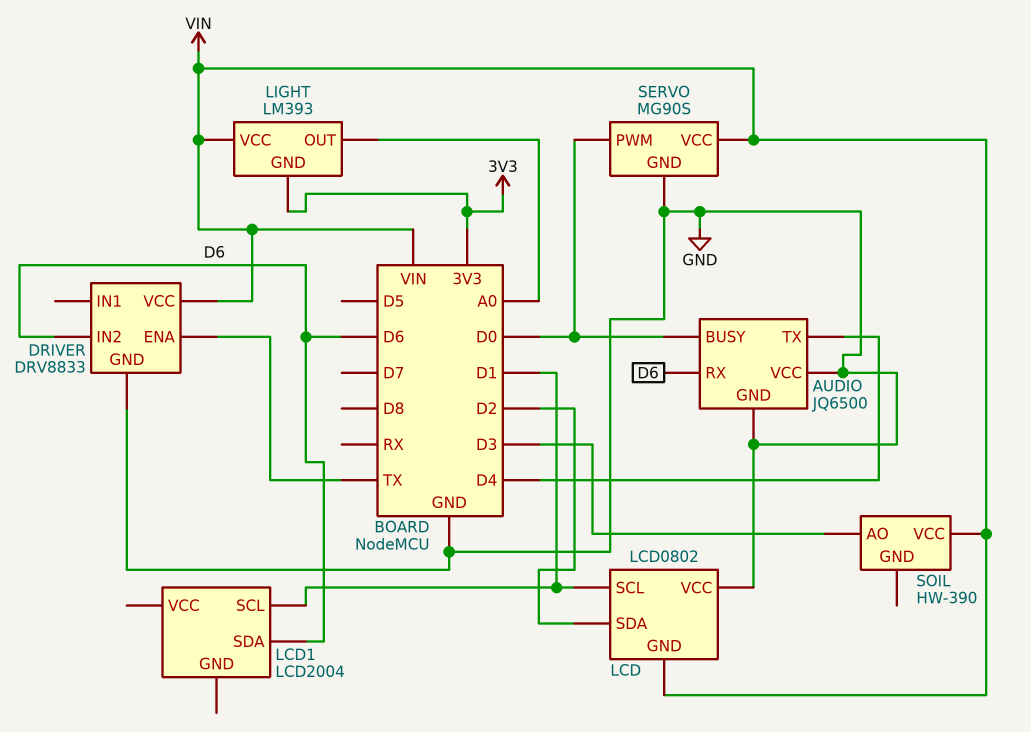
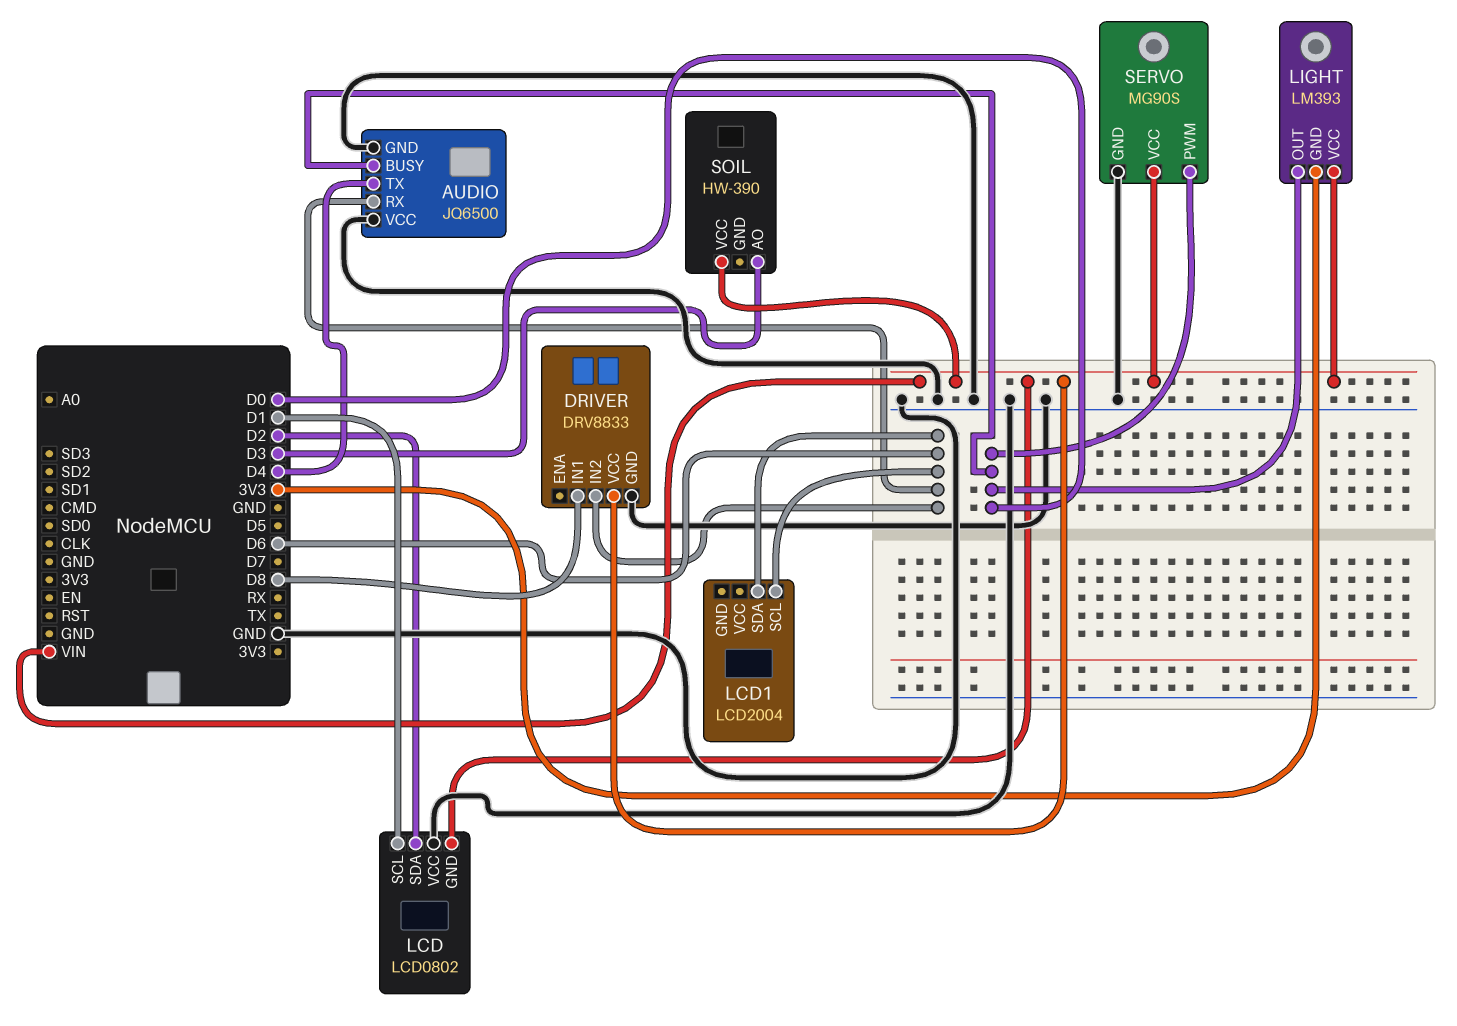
DRIVER pin ENA: TX -> none
DRIVER pin IN1: none -> D8
LCD1 pin SCL: D1 -> D6
LIGHT pin OUT: A0 -> D0

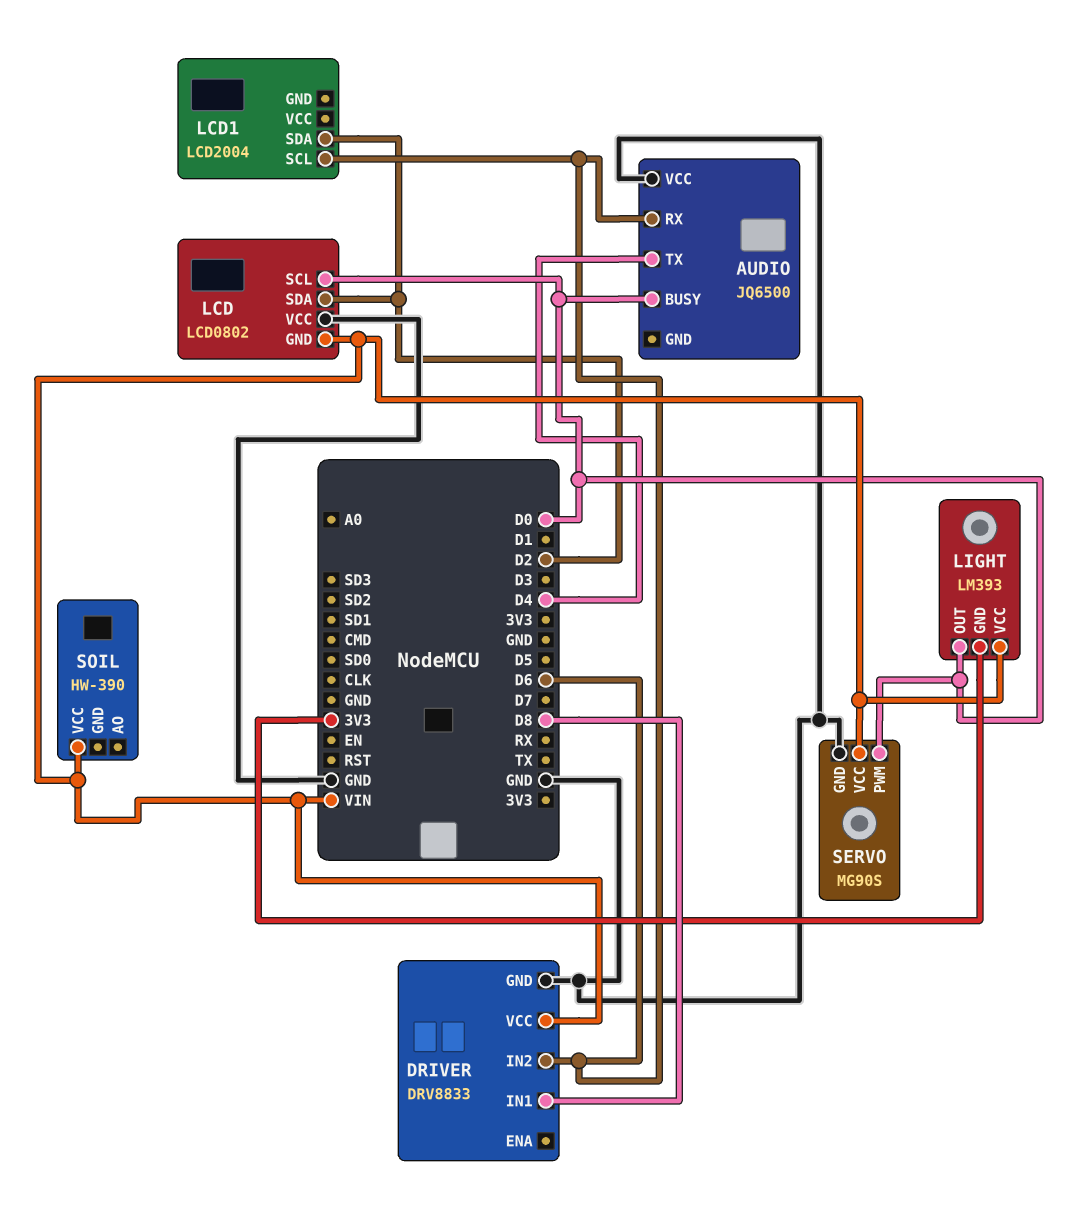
AUDIO pin GND: GND -> none
LCD pin SCL: D1 -> D0
LCD1 pin SDA: D6 -> D2
SOIL pin AO: D3 -> none

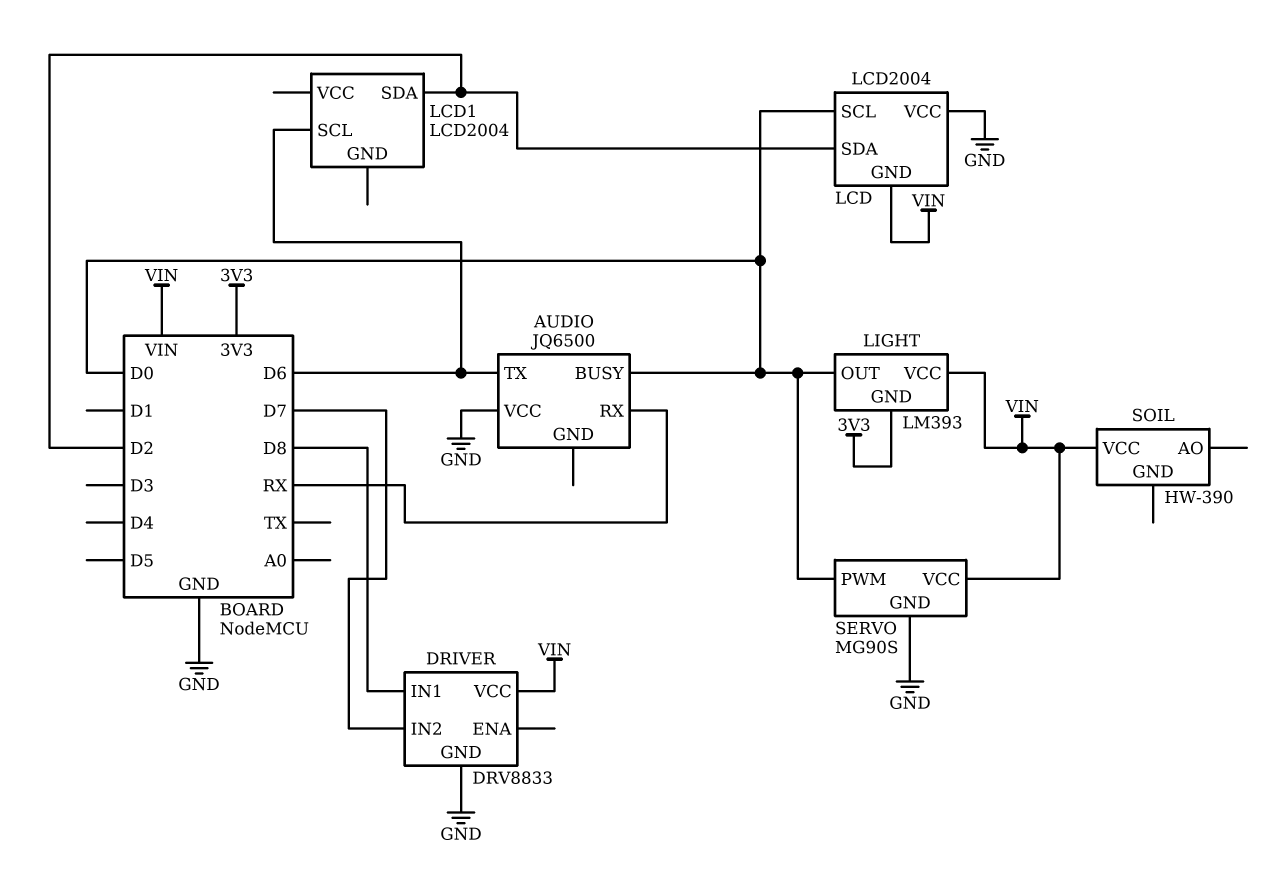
AUDIO pin RX: D6 -> RX
AUDIO pin TX: D4 -> D6
DRIVER pin IN2: D6 -> D7
LCD: LCD0802 -> LCD2004

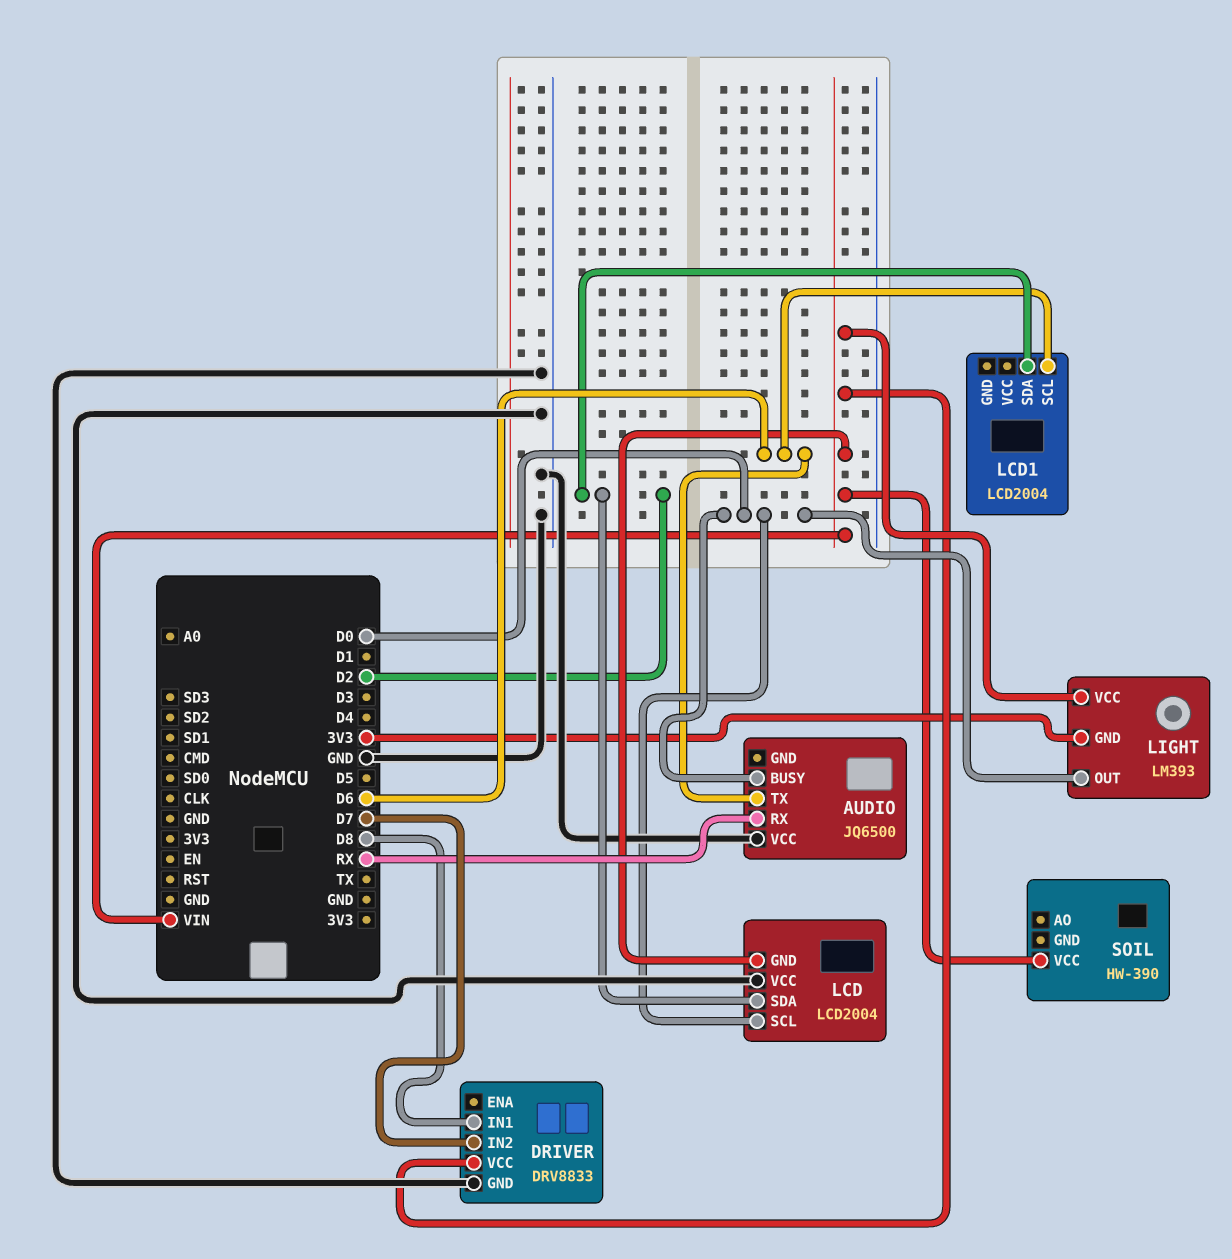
SERVO: MG90S -> none
SERVO pin GND: GND -> none
SERVO pin PWM: D0 -> none
SERVO pin VCC: VIN -> none

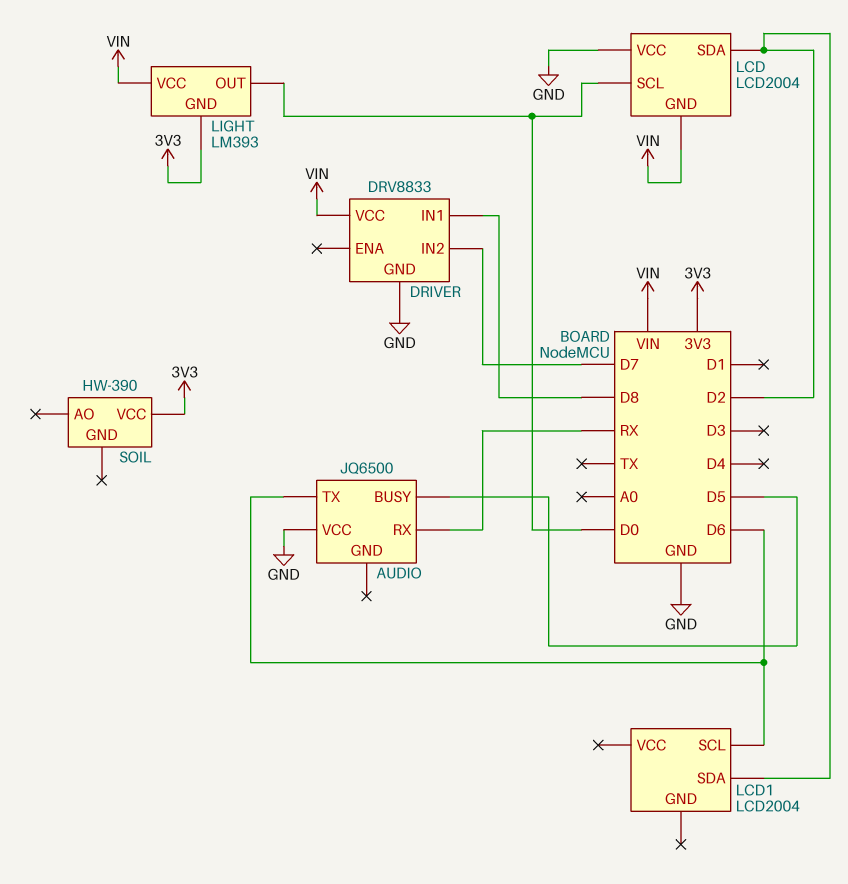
AUDIO pin BUSY: D0 -> D5
SOIL pin VCC: VIN -> 3V3

